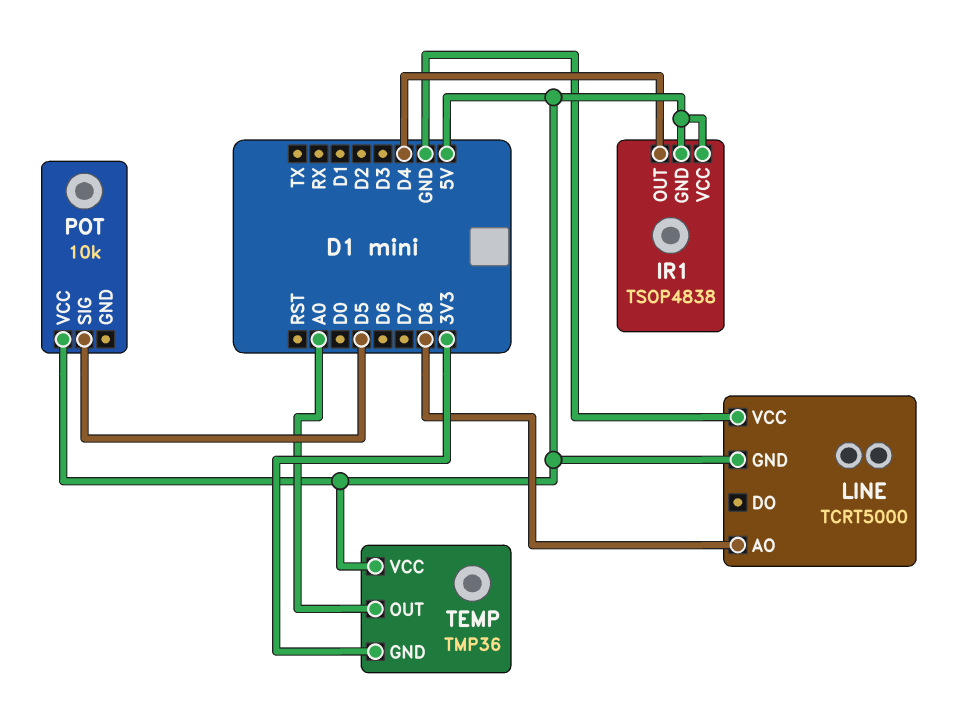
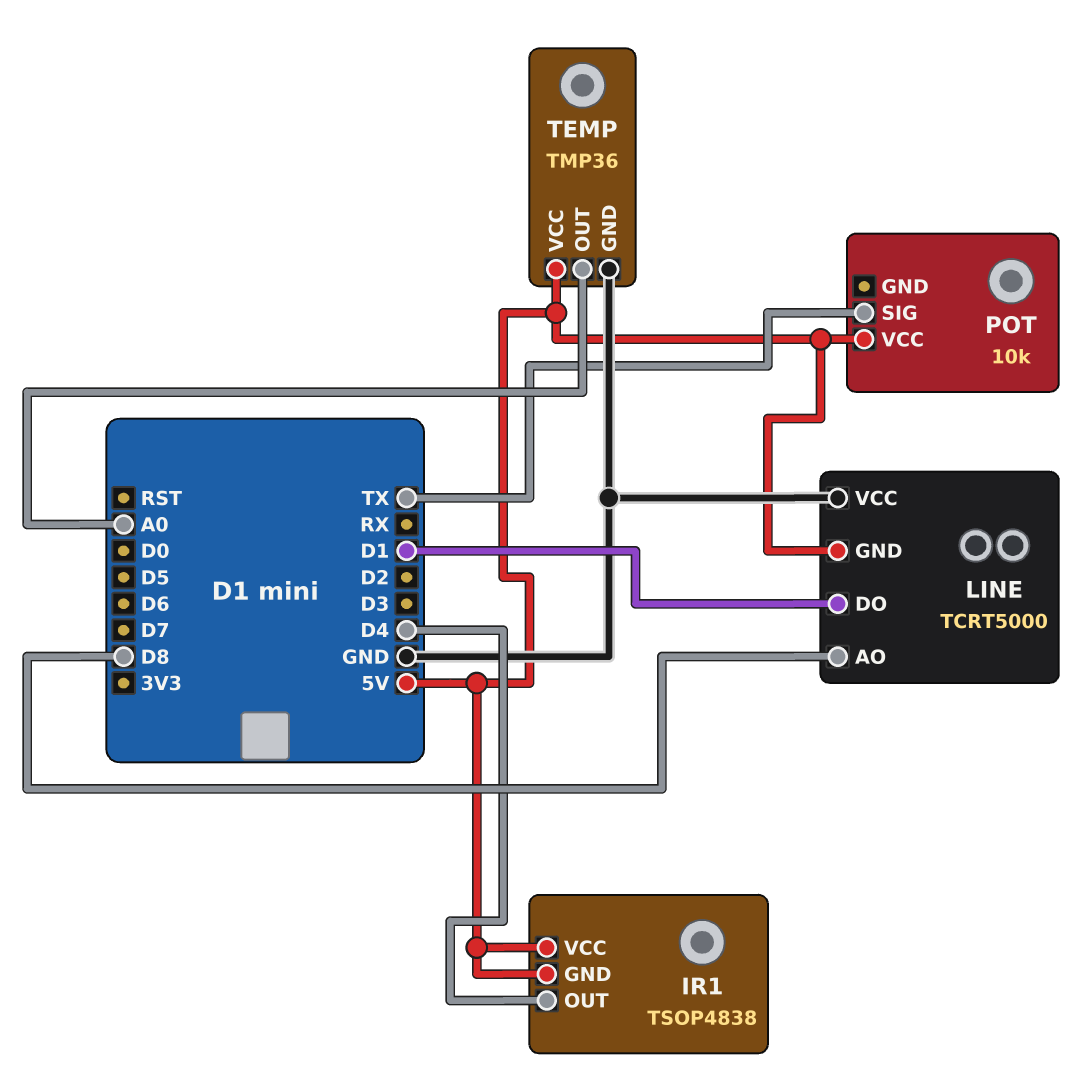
LINE pin DO: none -> D1
POT pin SIG: D5 -> TX
TEMP pin GND: 3V3 -> GND

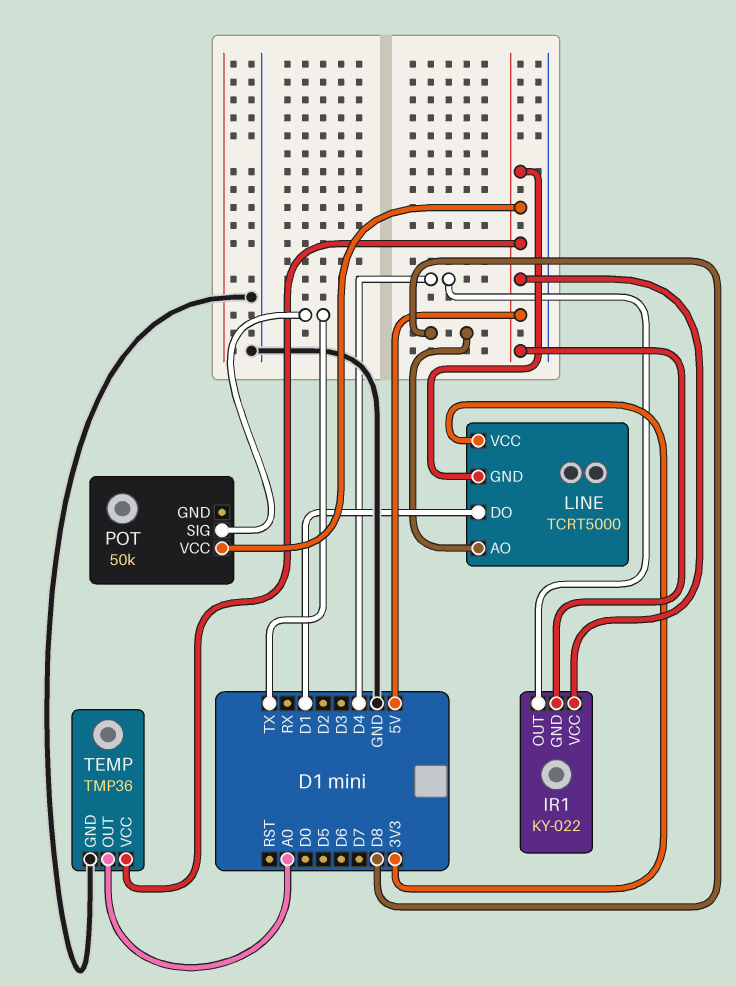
IR1: TSOP4838 -> KY-022
LINE pin VCC: GND -> 3V3
POT: 10k -> 50k

